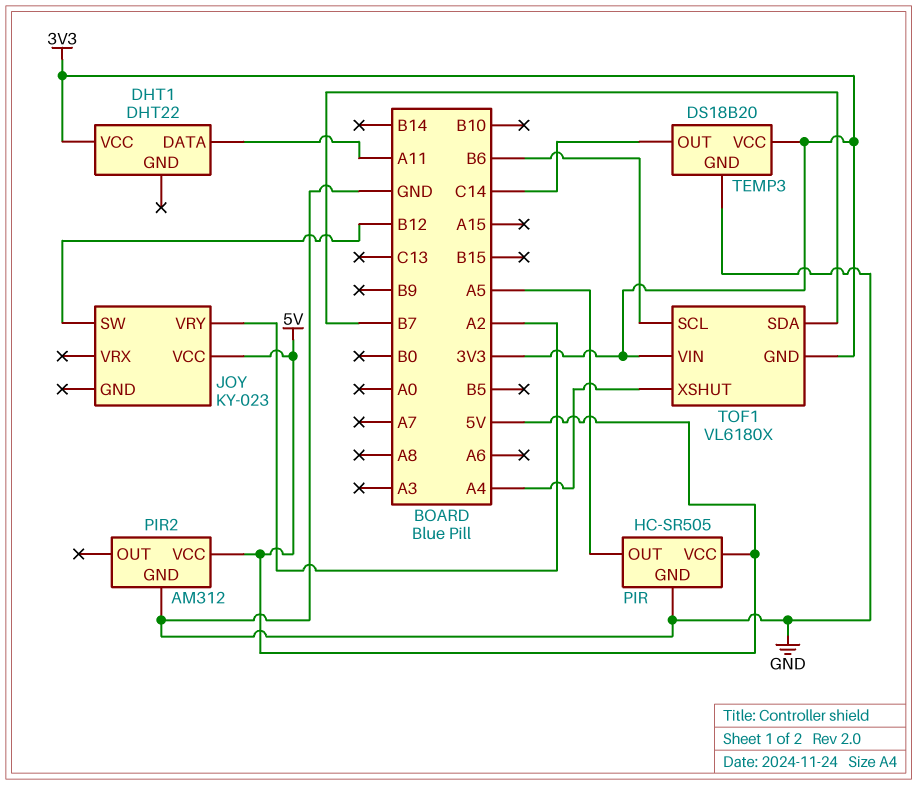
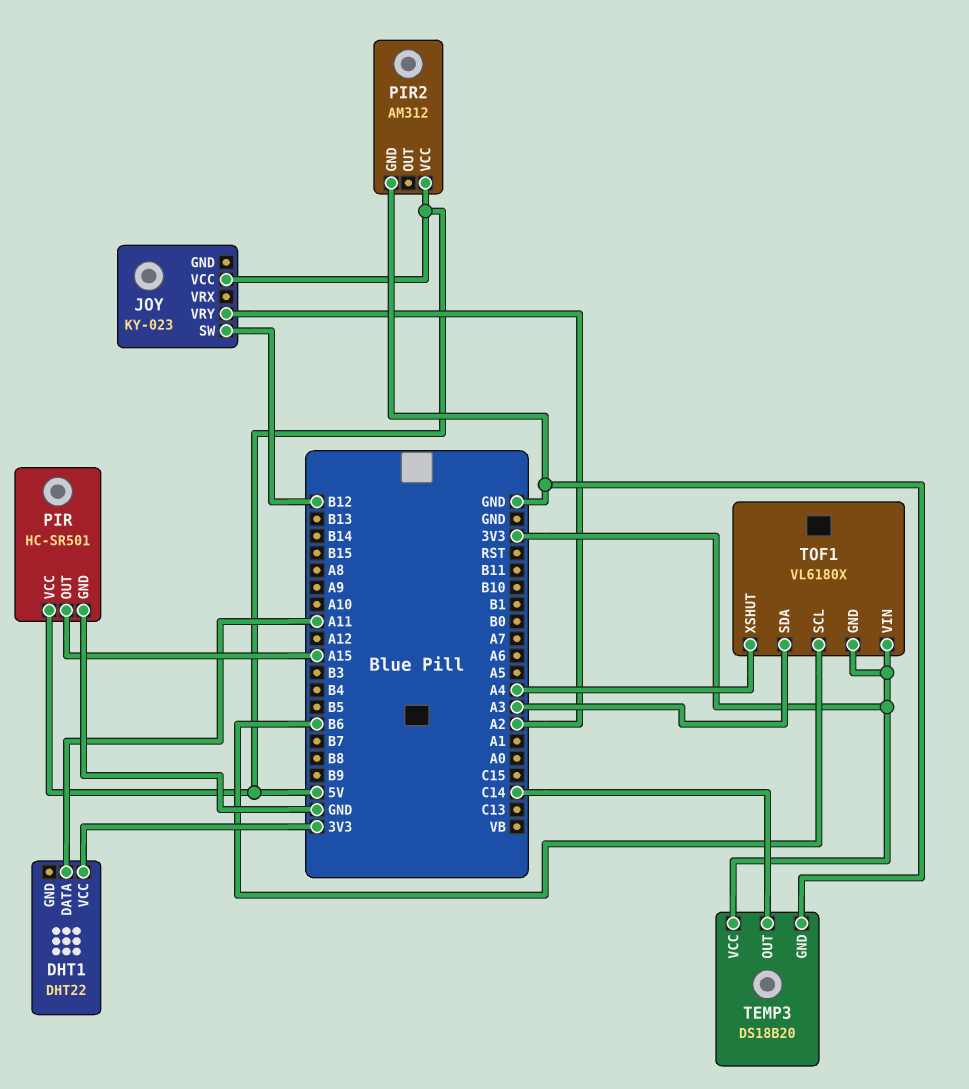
PIR: HC-SR505 -> HC-SR501
PIR pin OUT: A5 -> A15
TOF1 pin SDA: B7 -> A3

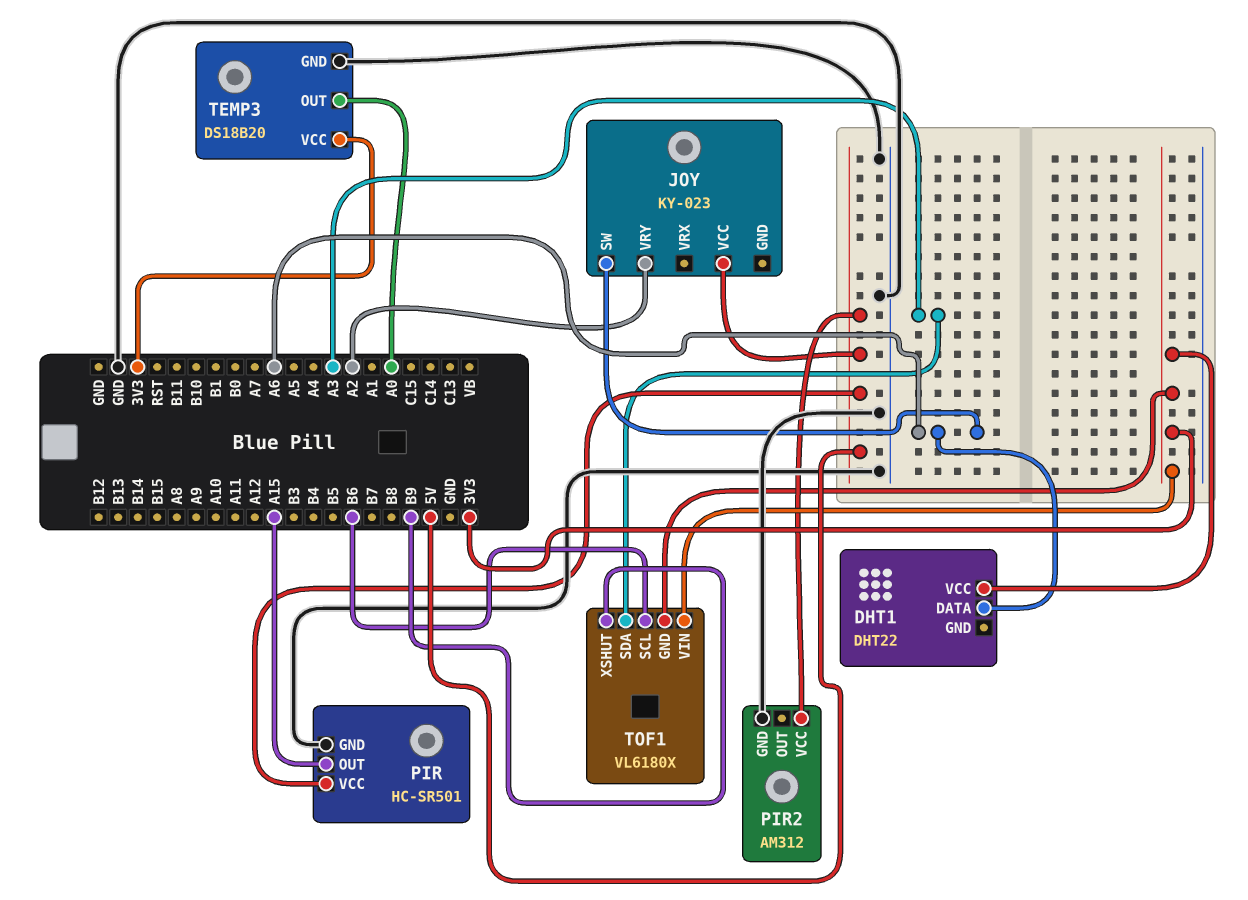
DHT1 pin DATA: A11 -> A6
JOY pin SW: B12 -> A6
TEMP3 pin OUT: C14 -> A0
TOF1 pin XSHUT: A4 -> B9

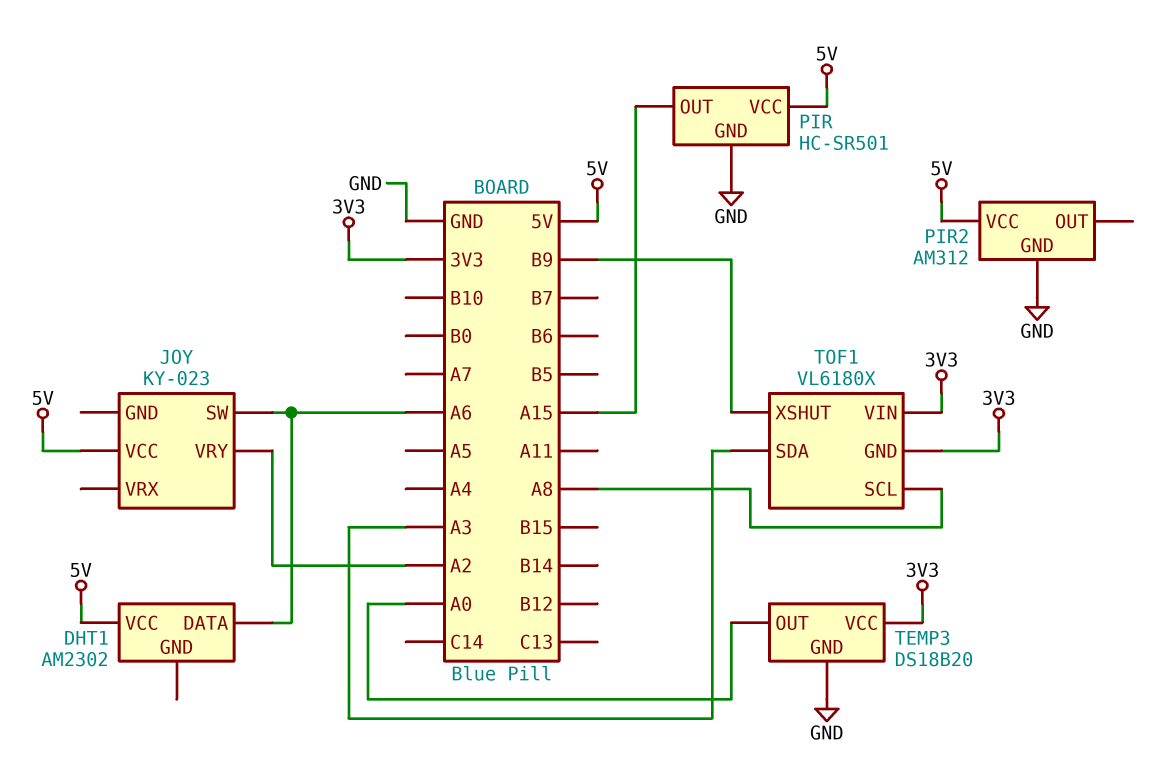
DHT1: DHT22 -> AM2302
DHT1 pin VCC: 3V3 -> 5V
TOF1 pin SCL: B6 -> A8

